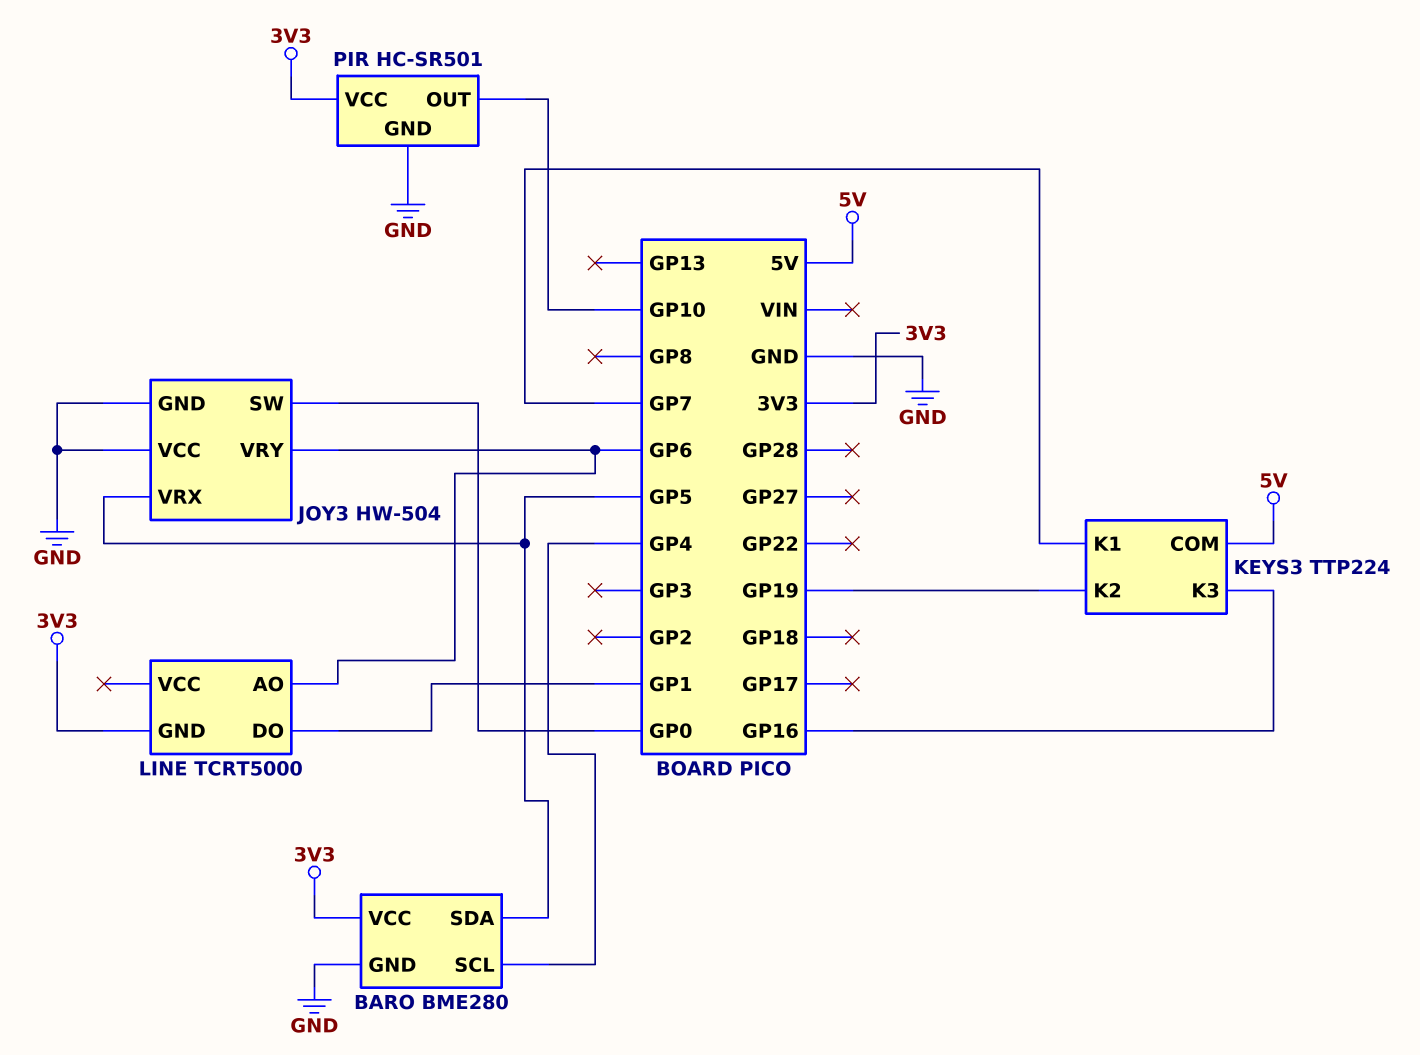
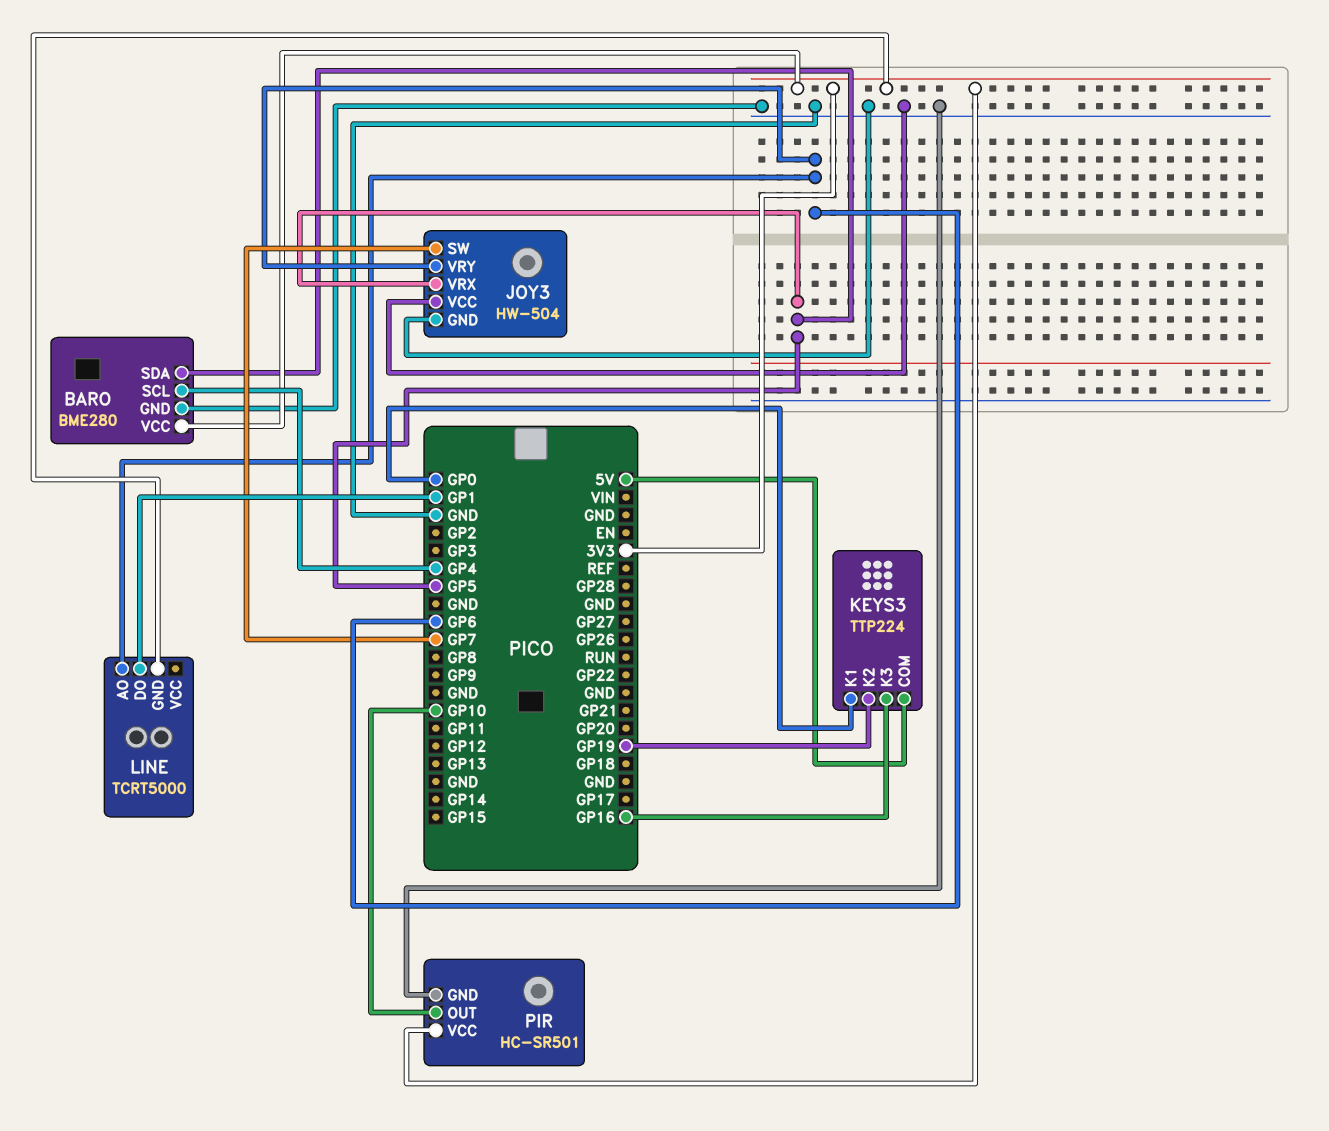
JOY3 pin SW: GP0 -> GP7
KEYS3 pin K1: GP7 -> GP0

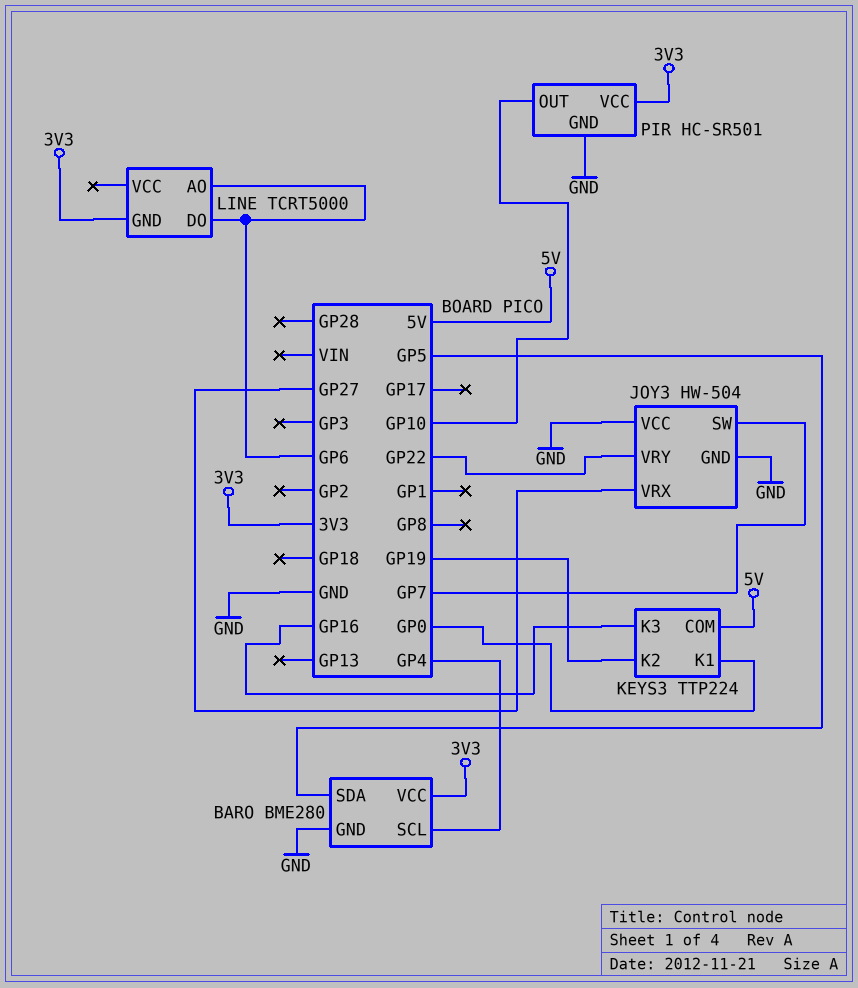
JOY3 pin VRX: GP5 -> GP27
JOY3 pin VRY: GP6 -> GP22
LINE pin DO: GP1 -> GP6

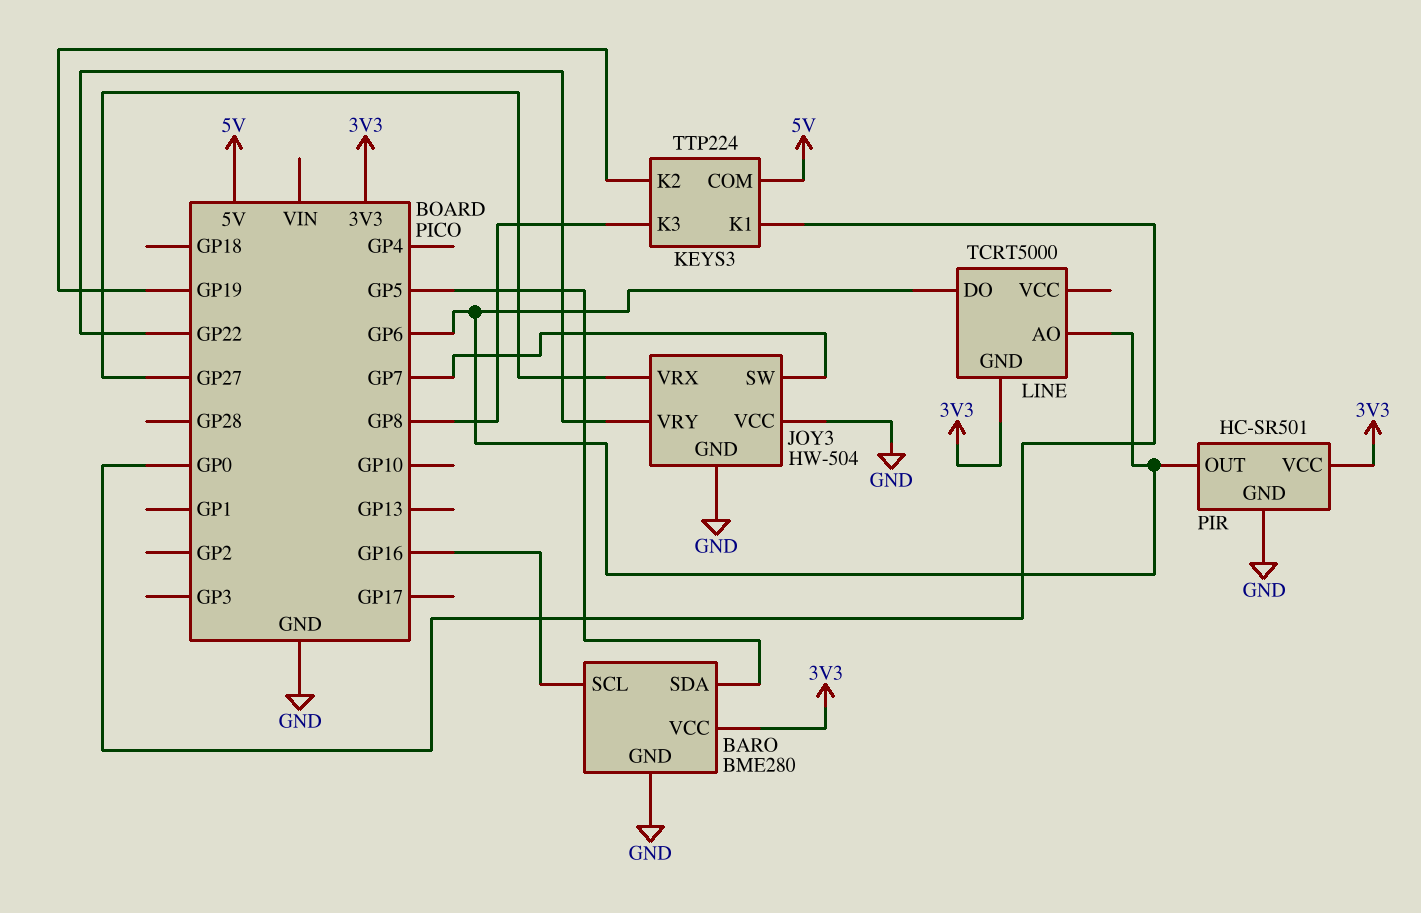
BARO pin SCL: GP4 -> GP16
KEYS3 pin K3: GP16 -> GP8
PIR pin OUT: GP10 -> GP6

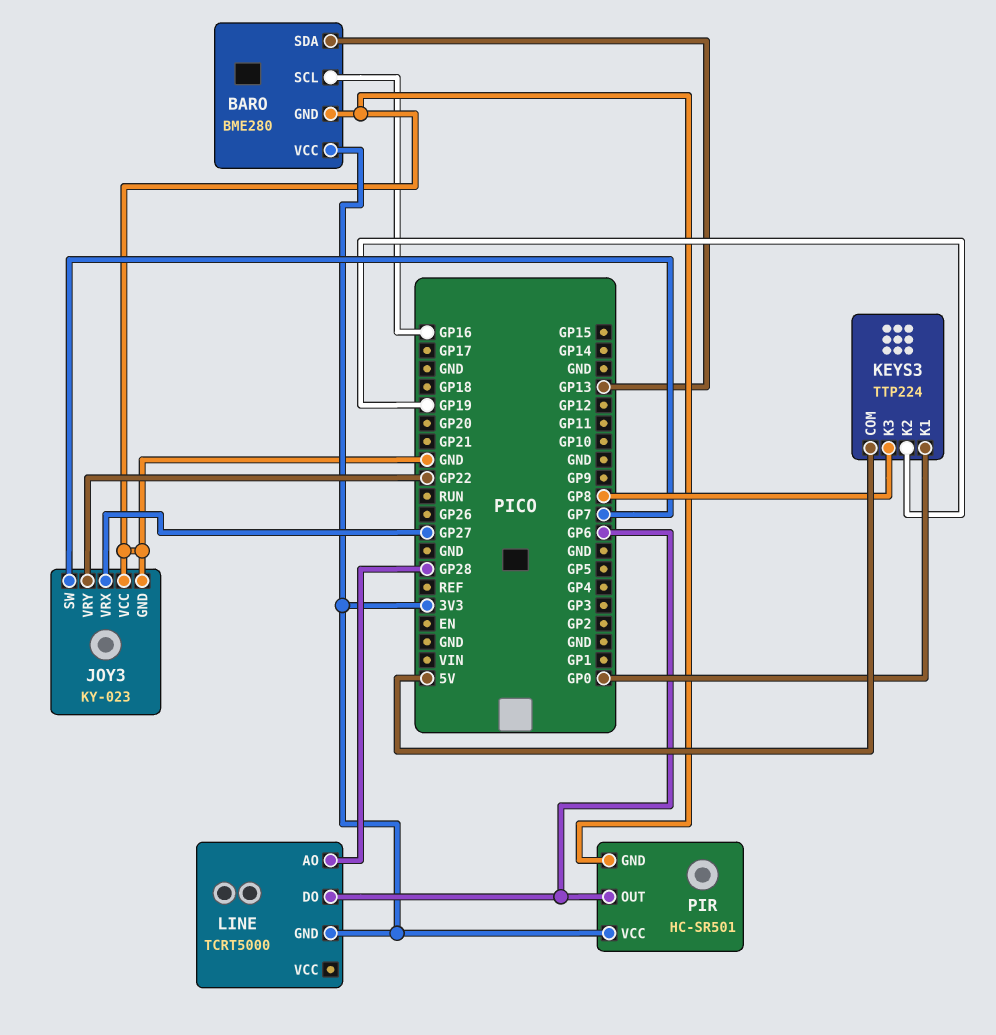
BARO pin SDA: GP5 -> GP13
JOY3: HW-504 -> KY-023
LINE pin AO: GP6 -> GP28

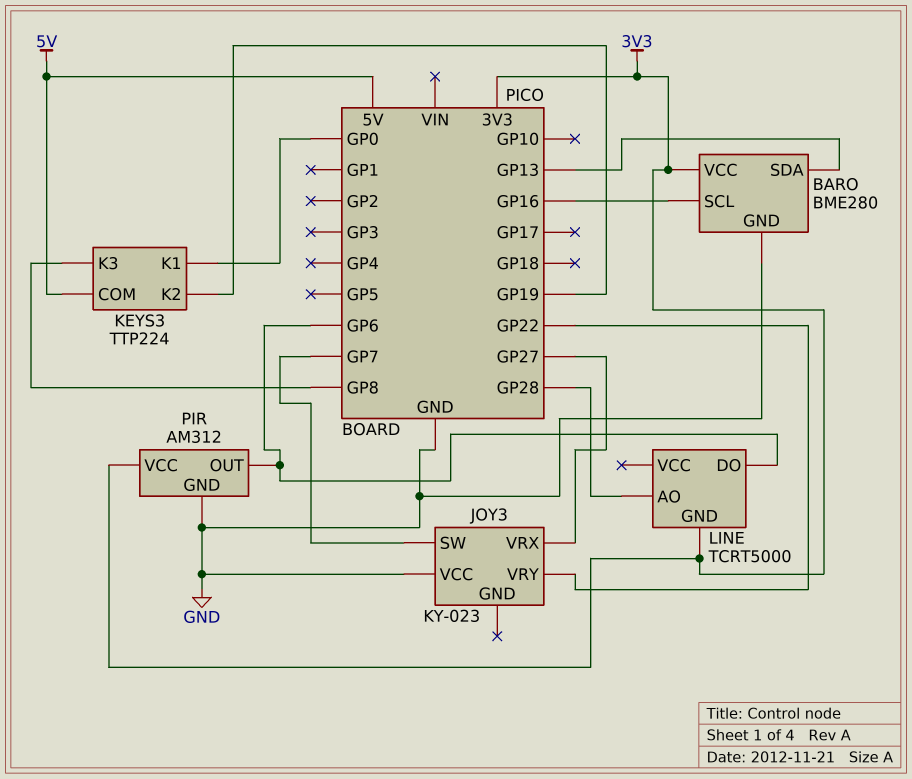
JOY3 pin GND: GND -> none
PIR: HC-SR501 -> AM312

